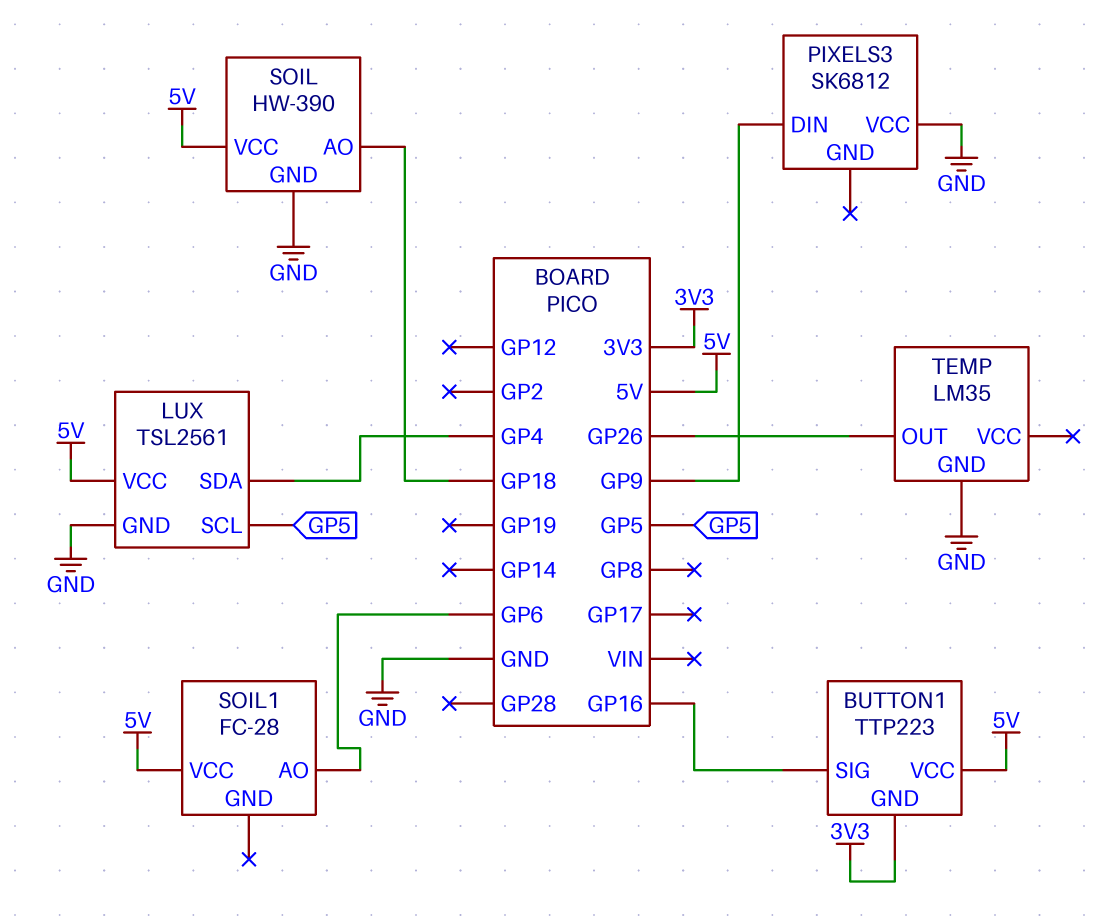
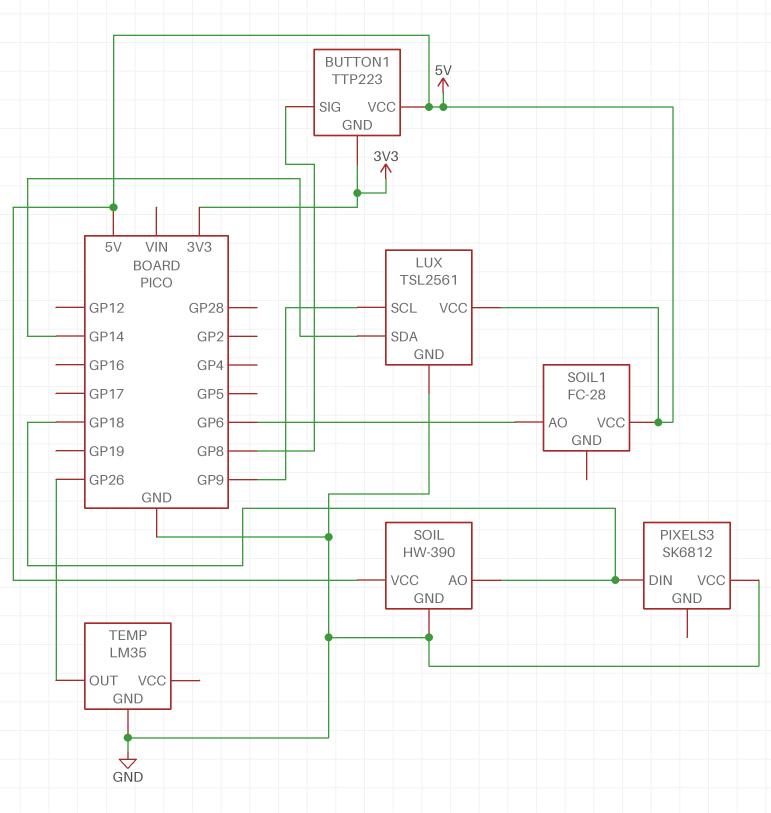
BUTTON1 pin SIG: GP16 -> GP8
LUX pin SCL: GP5 -> GP9
LUX pin SDA: GP4 -> GP14
PIXELS3 pin DIN: GP9 -> GP18

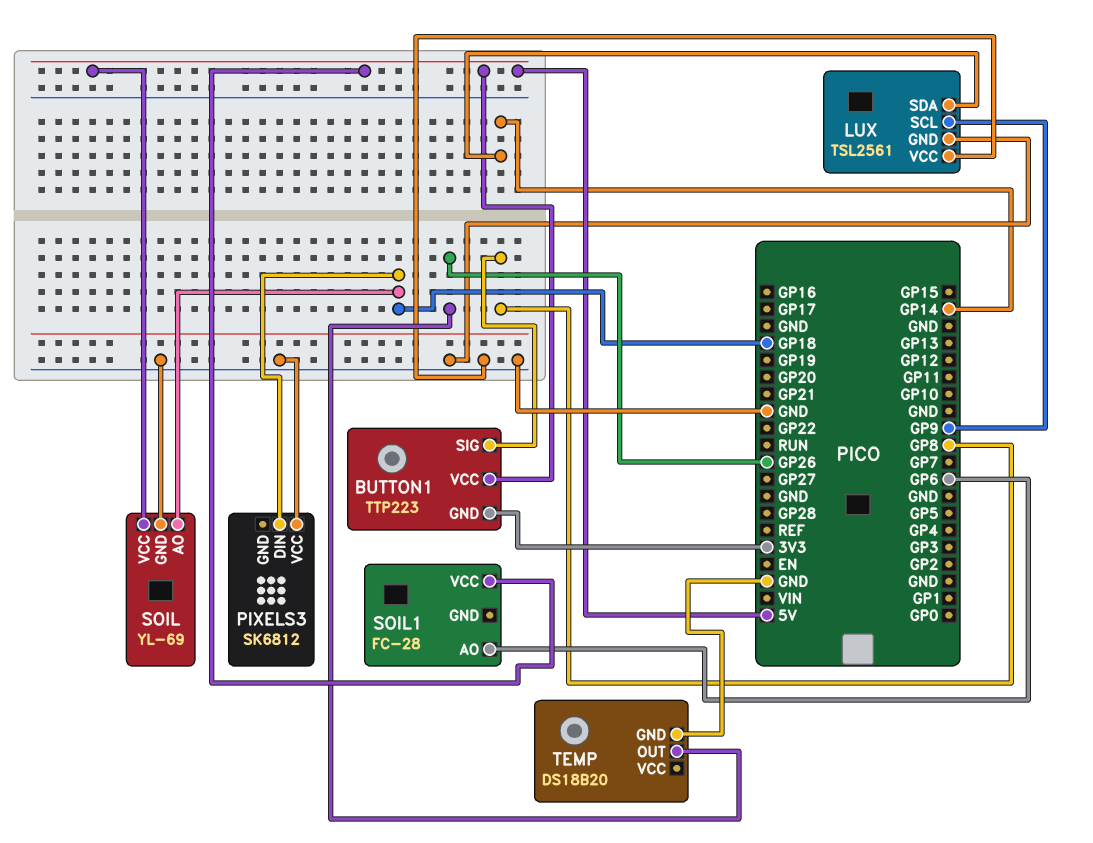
LUX pin VCC: 5V -> GND
SOIL: HW-390 -> YL-69
TEMP: LM35 -> DS18B20

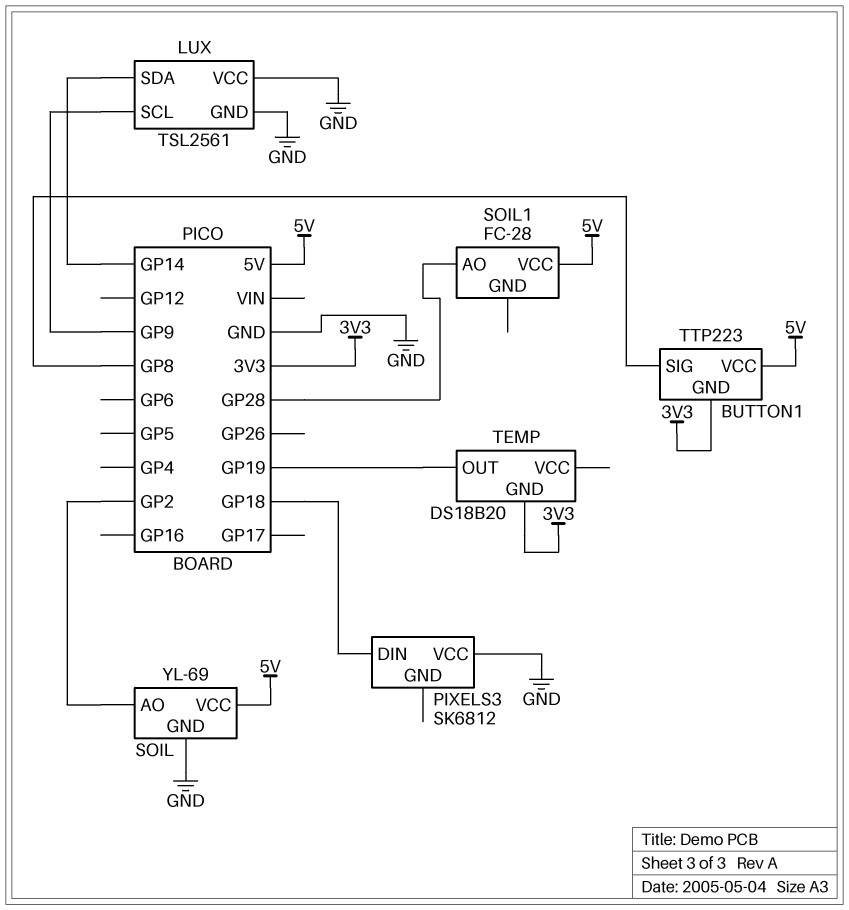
SOIL pin AO: GP18 -> GP2
SOIL1 pin AO: GP6 -> GP28
TEMP pin GND: GND -> 3V3
TEMP pin OUT: GP26 -> GP19

